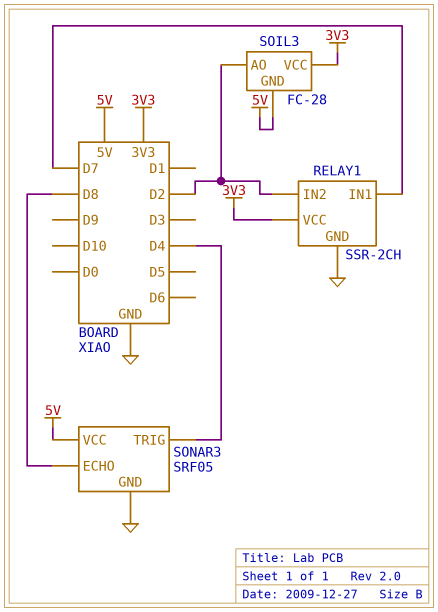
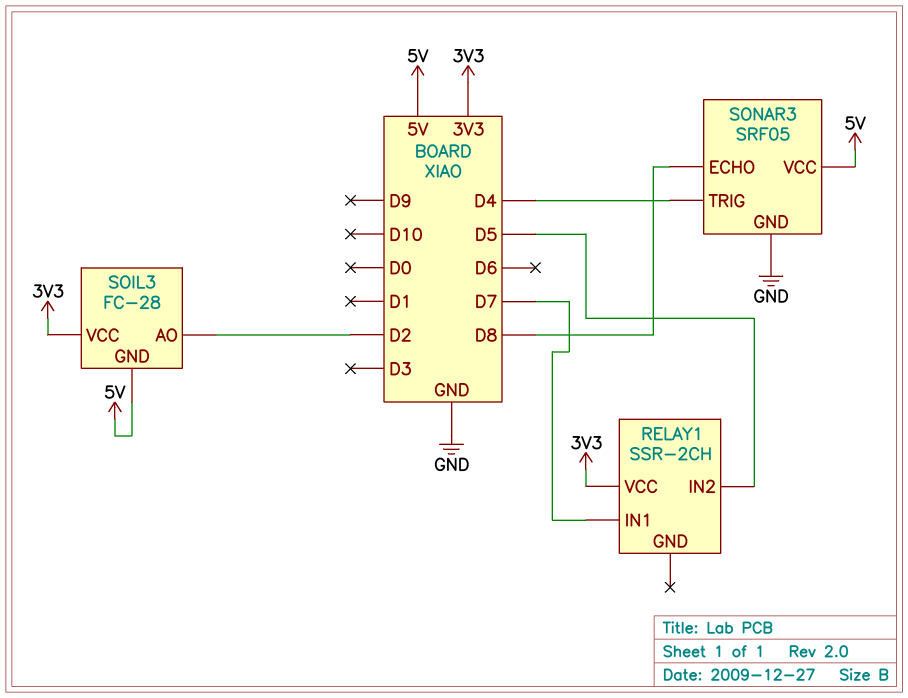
RELAY1 pin GND: GND -> none
RELAY1 pin IN2: D2 -> D5

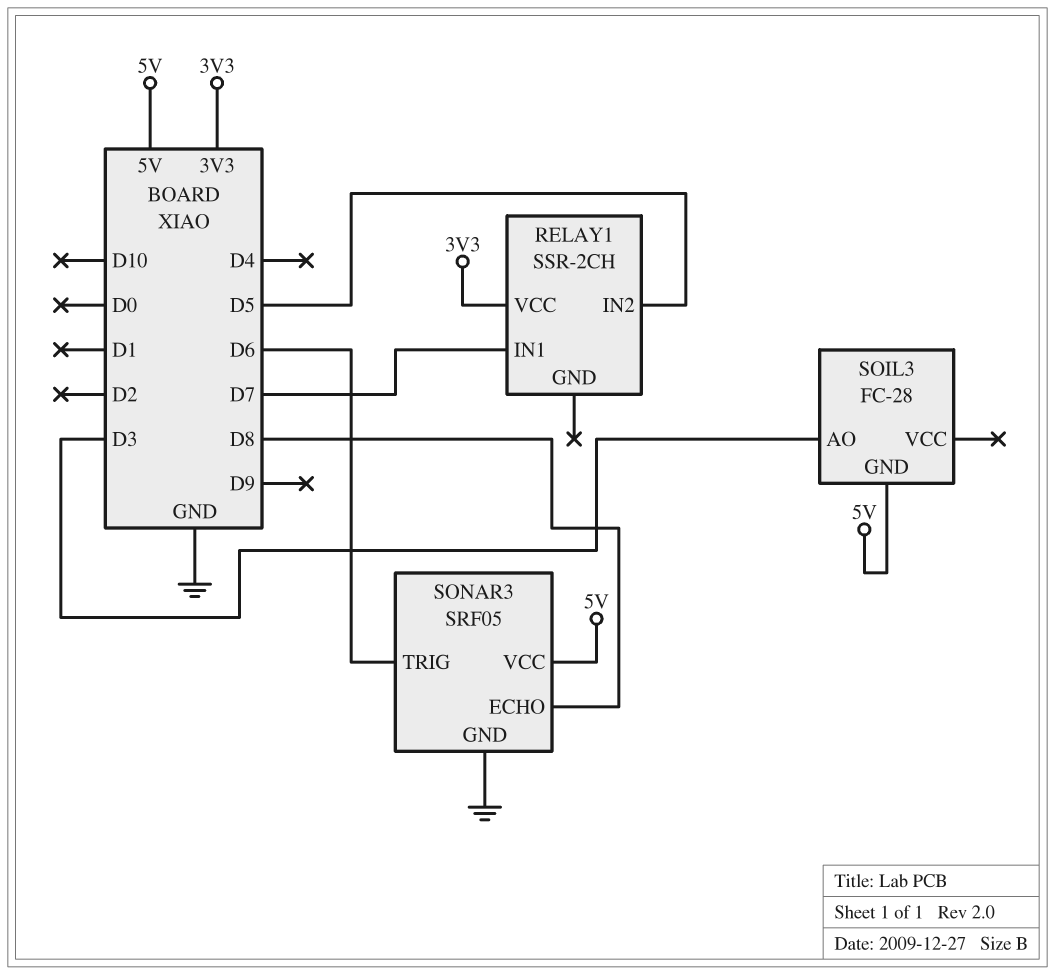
SOIL3 pin AO: D2 -> D3
SOIL3 pin VCC: 3V3 -> none
SONAR3 pin TRIG: D4 -> D6

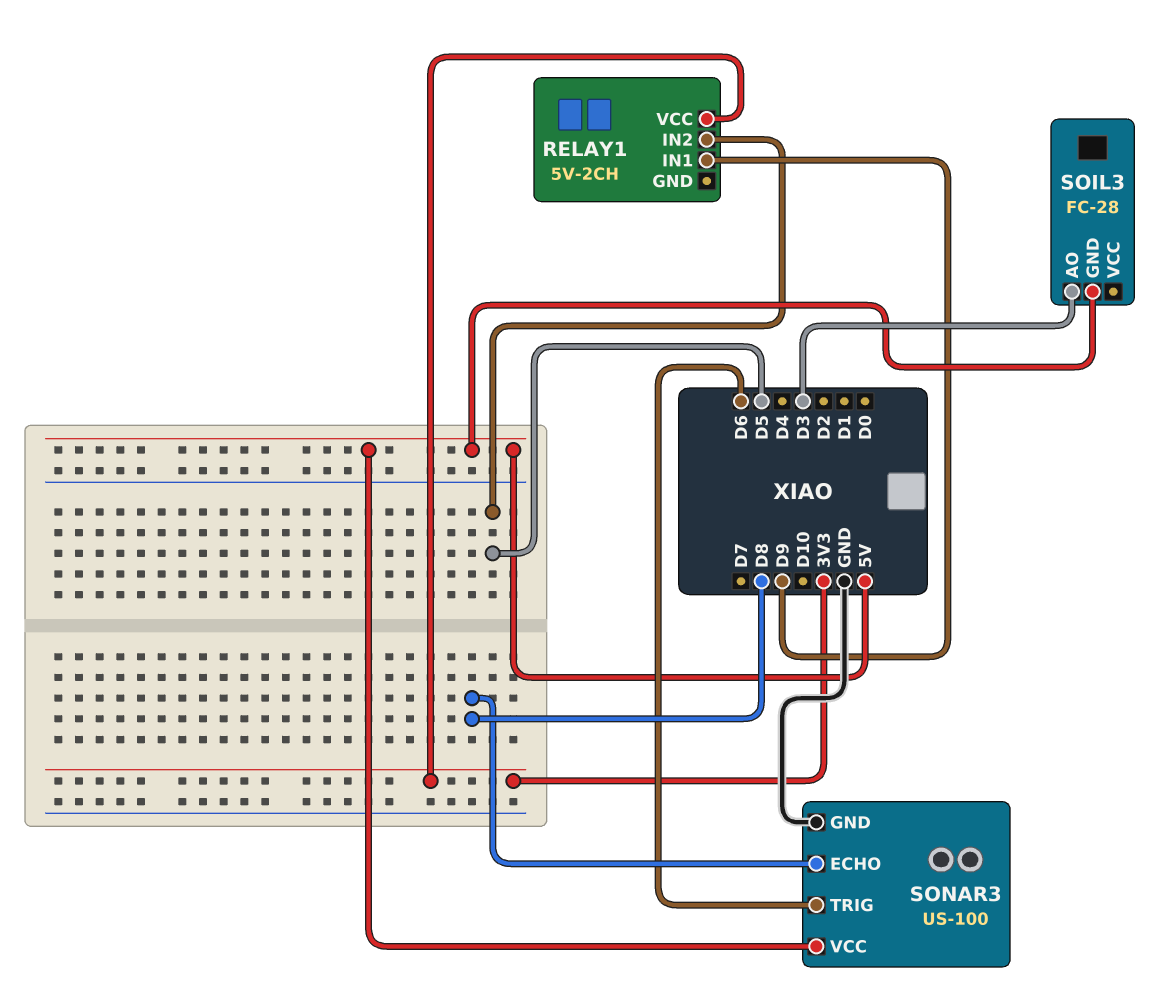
RELAY1: SSR-2CH -> 5V-2CH
RELAY1 pin IN1: D7 -> D9
SONAR3: SRF05 -> US-100

